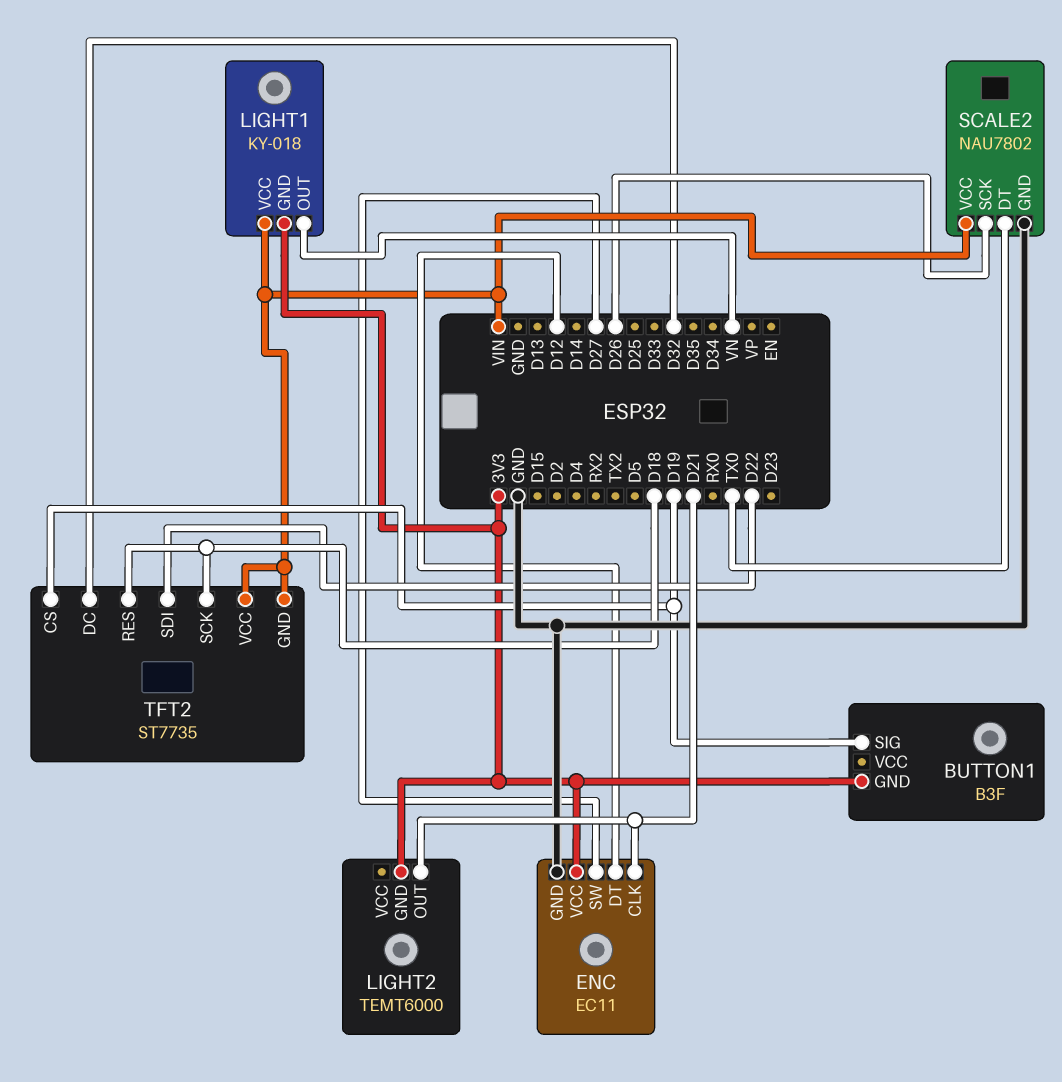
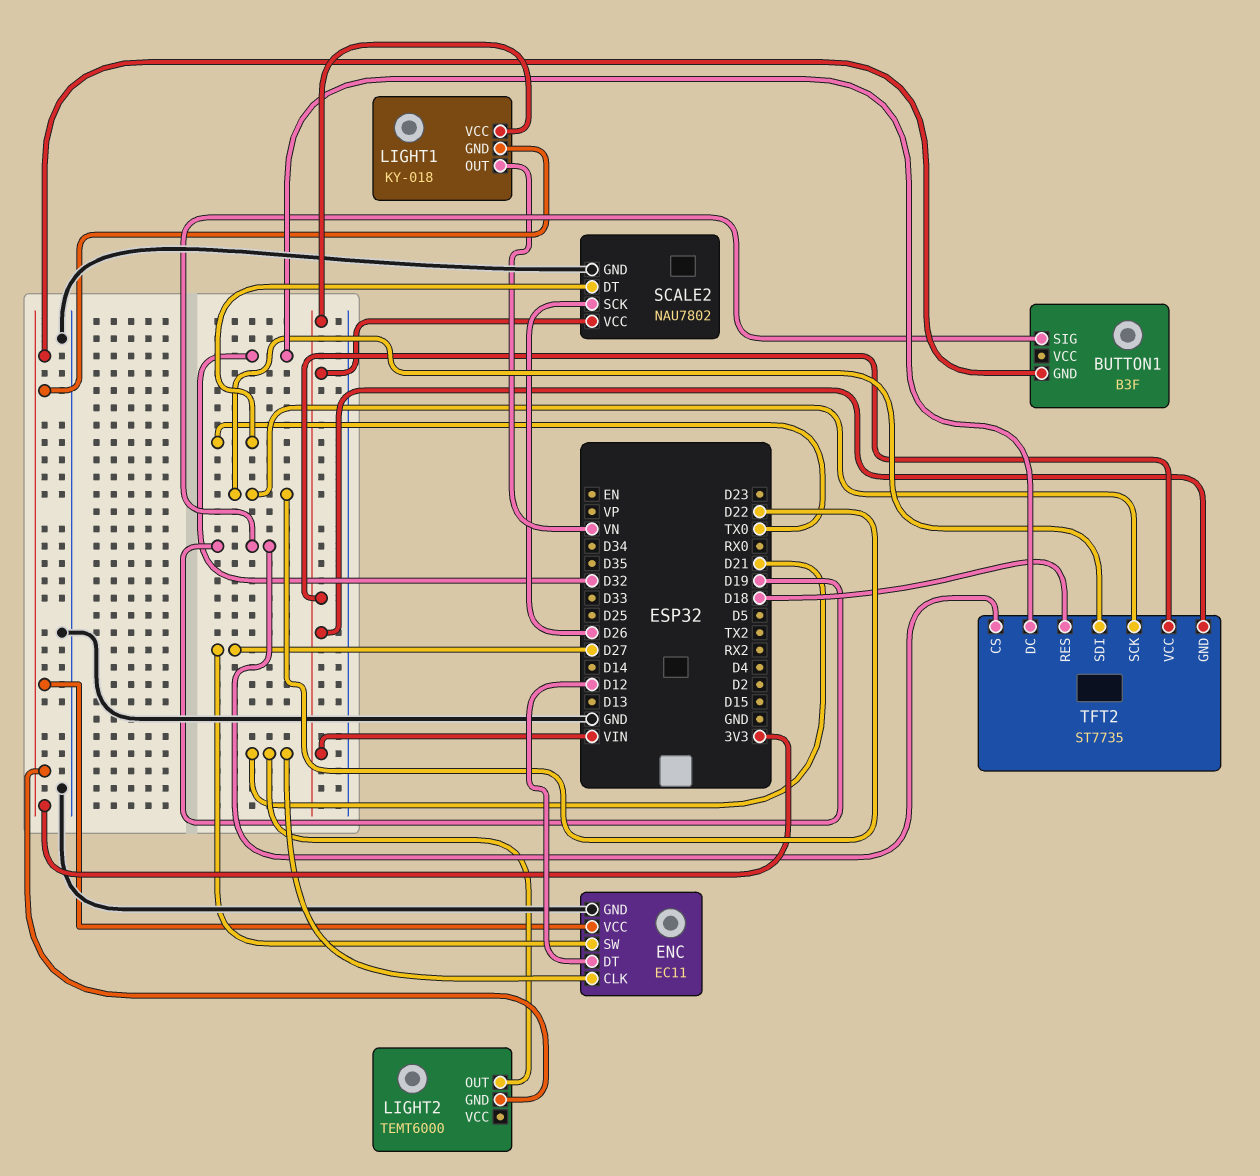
TFT2 pin SCK: D18 -> D22

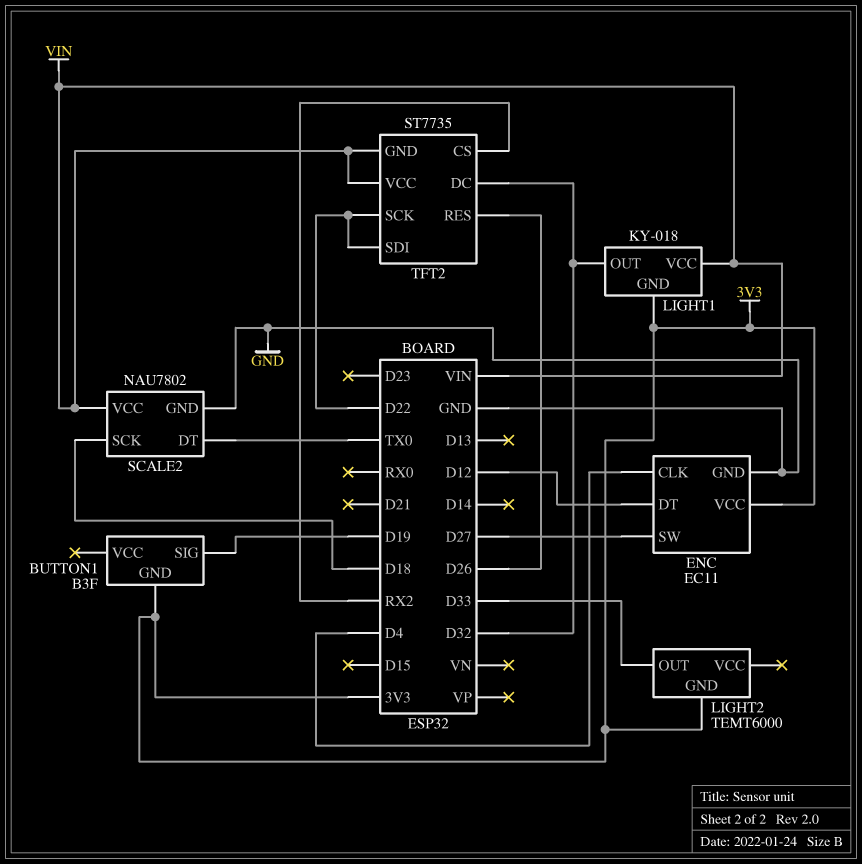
ENC pin CLK: D21 -> D4
LIGHT1 pin OUT: VN -> D32
LIGHT2 pin OUT: D21 -> D33
SCALE2 pin SCK: D26 -> D18
TFT2 pin CS: D19 -> RX2
TFT2 pin RES: D18 -> D26

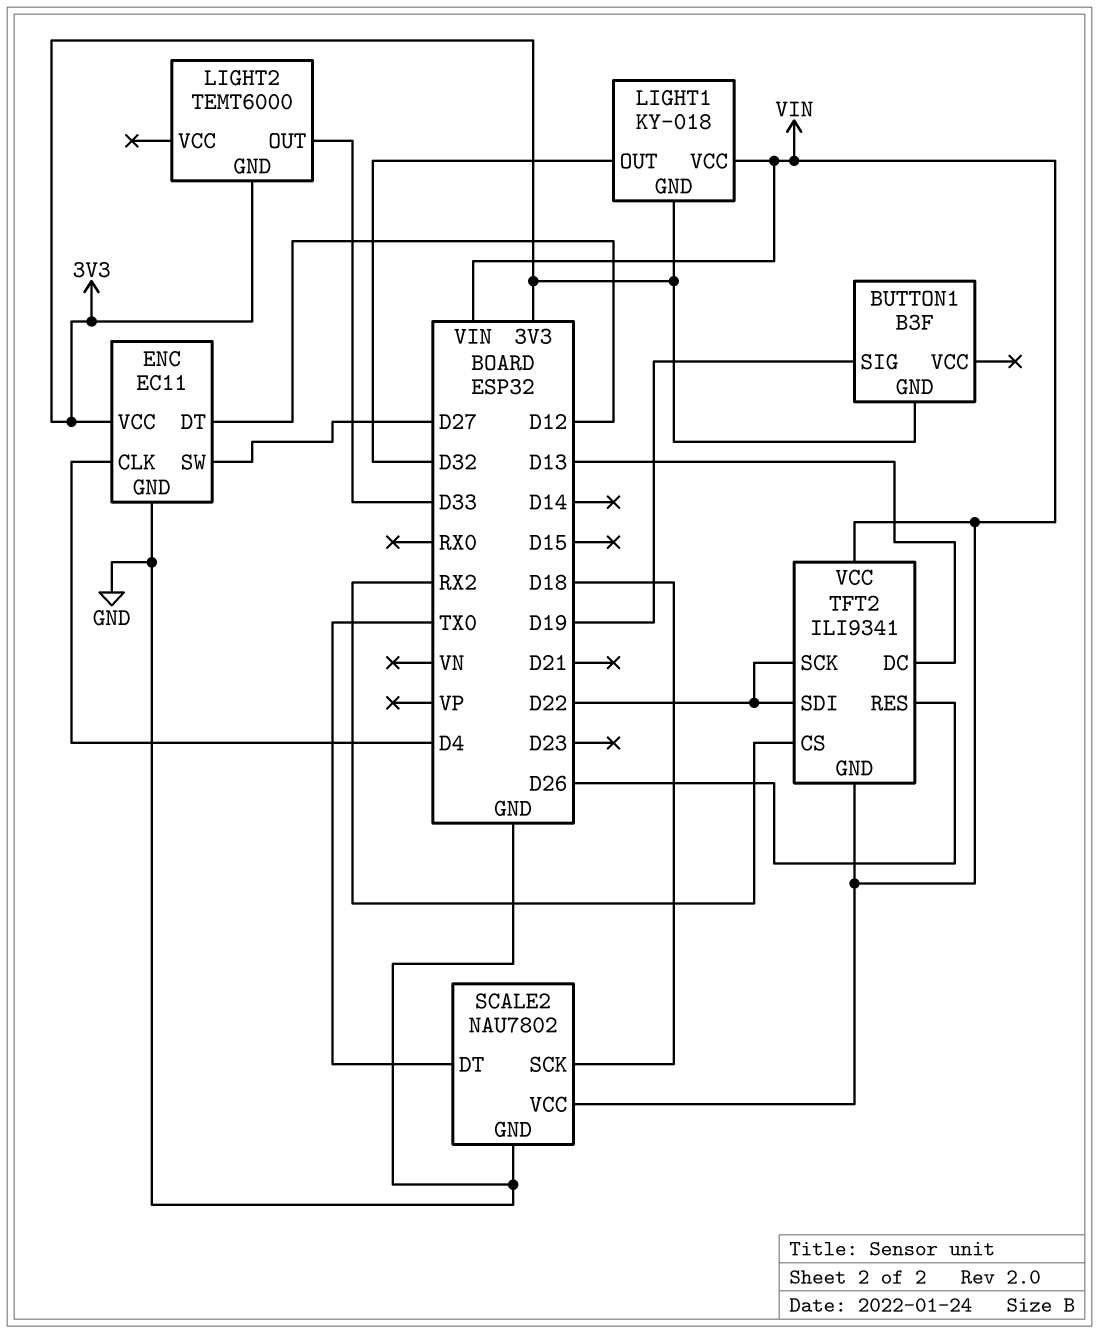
TFT2: ST7735 -> ILI9341
TFT2 pin DC: D32 -> D13

